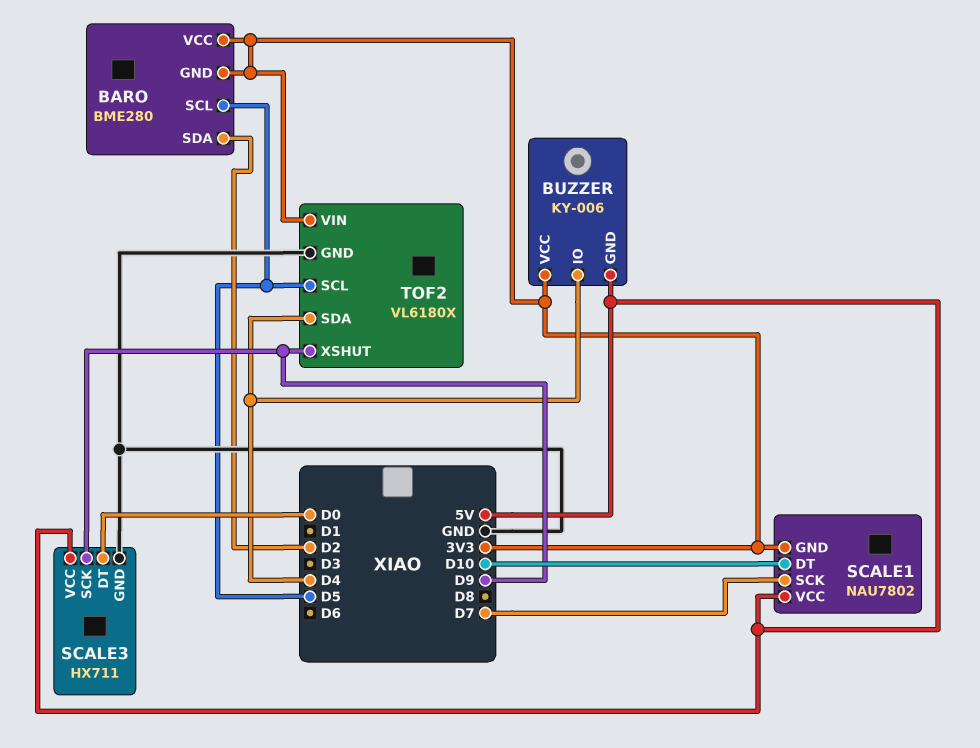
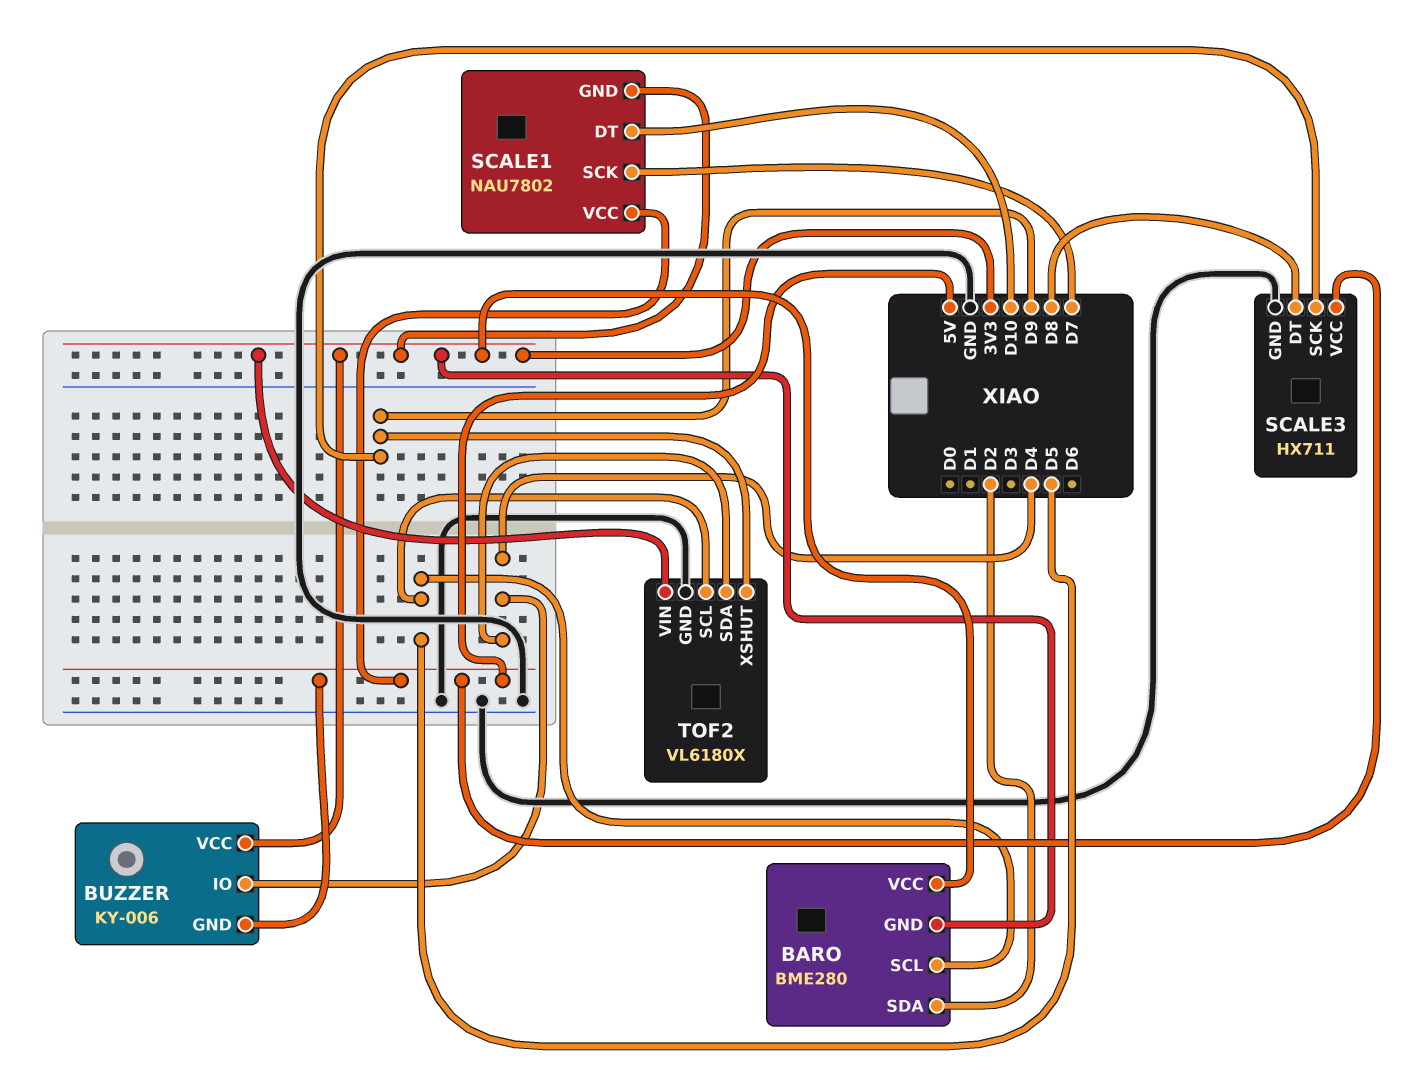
SCALE3 pin DT: D0 -> D8

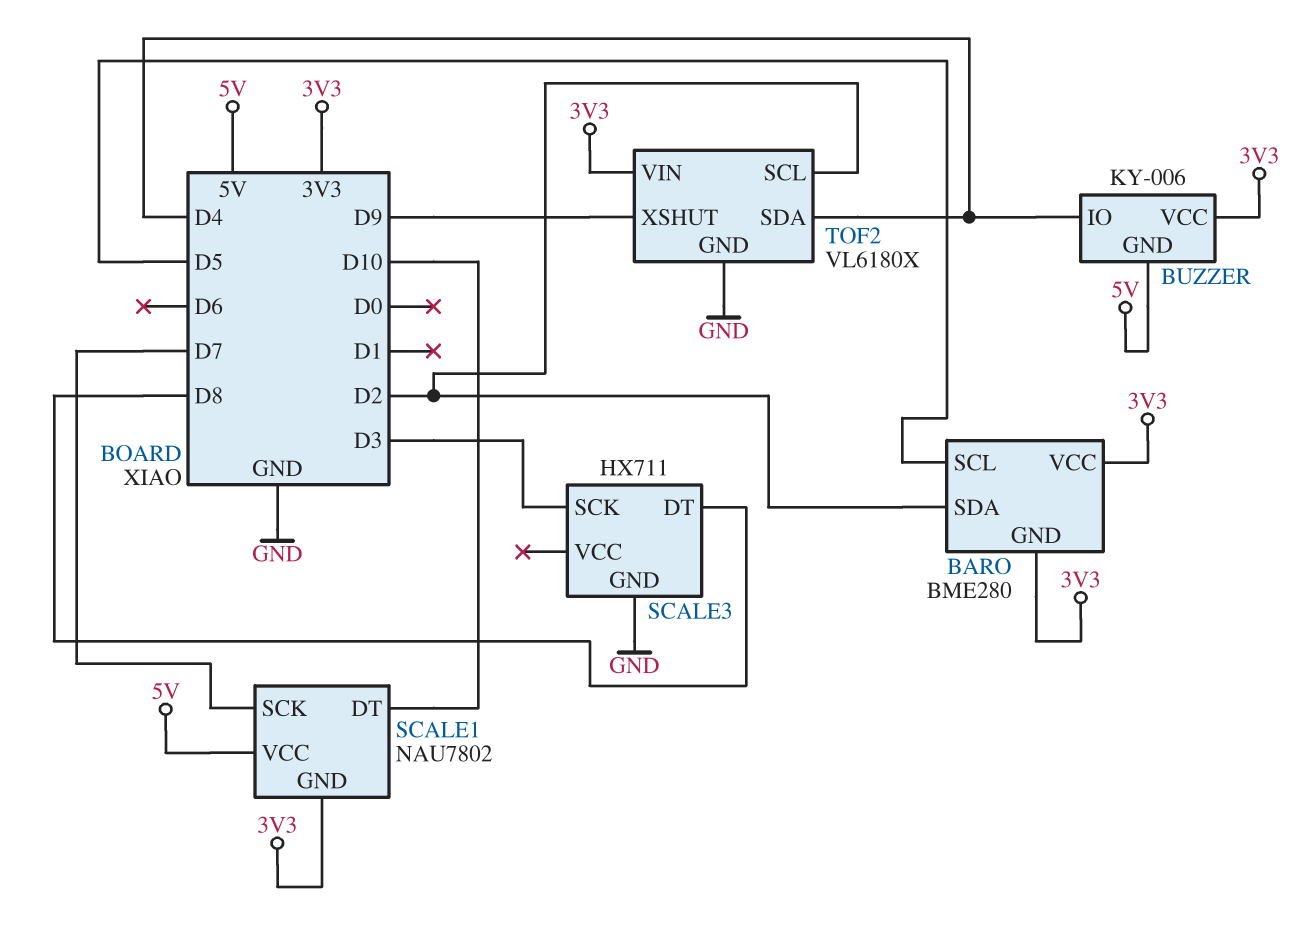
SCALE3 pin SCK: D9 -> D3
SCALE3 pin VCC: 5V -> none
TOF2 pin SCL: D5 -> D2

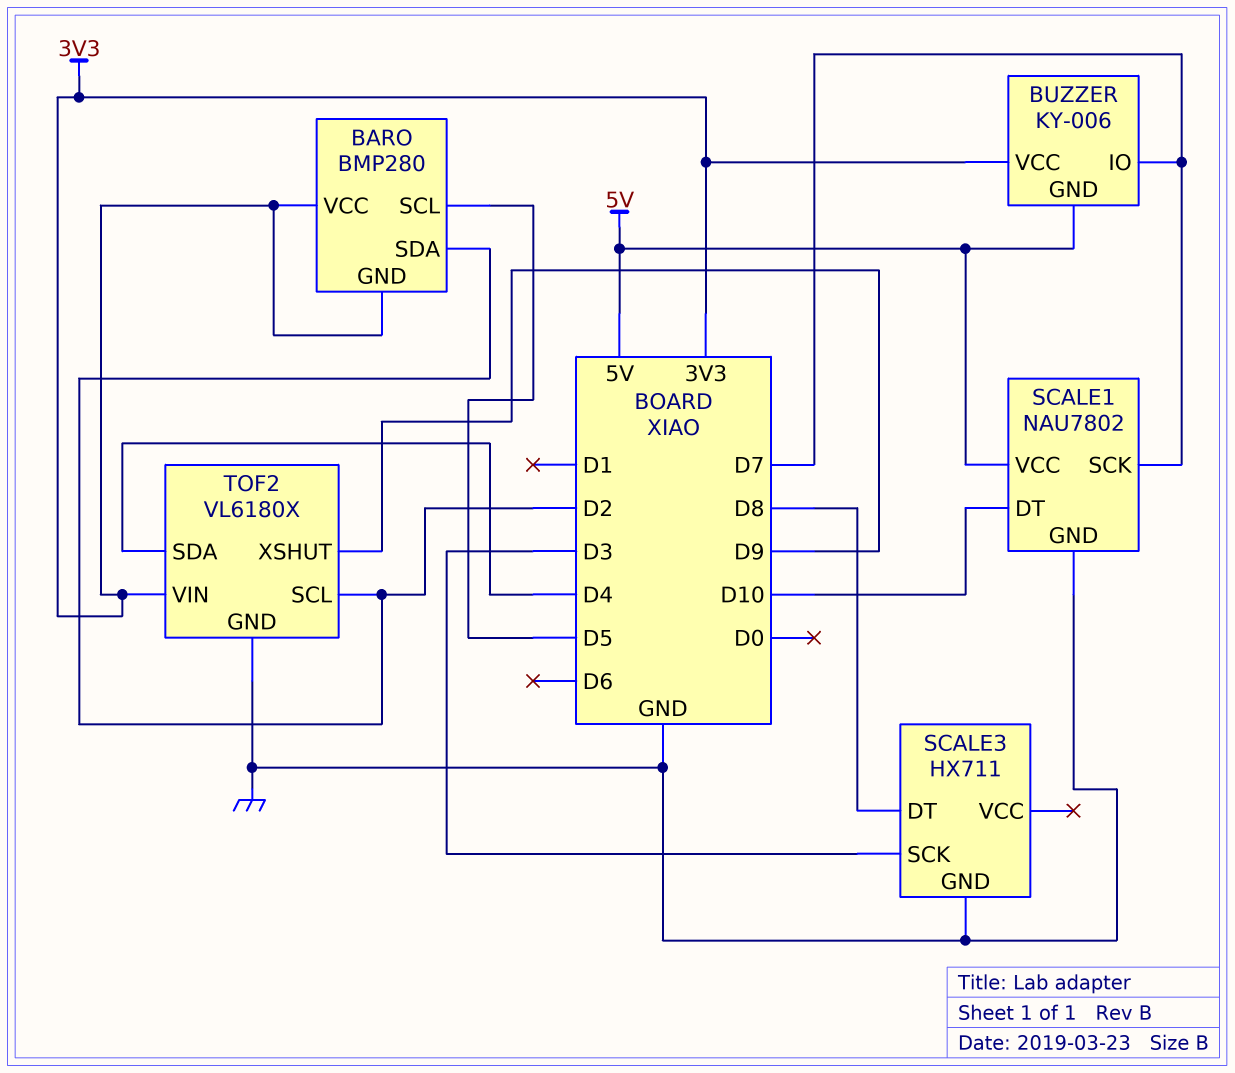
BARO: BME280 -> BMP280
BUZZER pin IO: D4 -> D7
SCALE1 pin GND: 3V3 -> GND

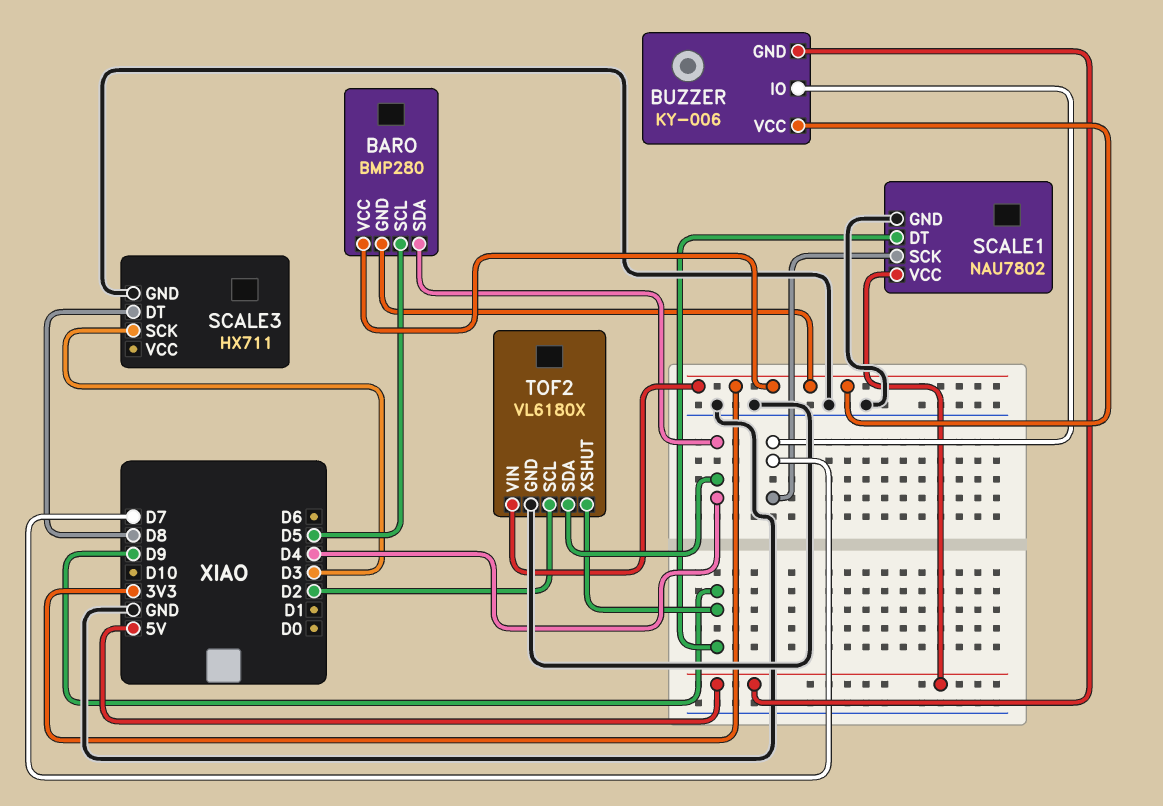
BARO pin SDA: D2 -> D4
SCALE1 pin DT: D10 -> D9

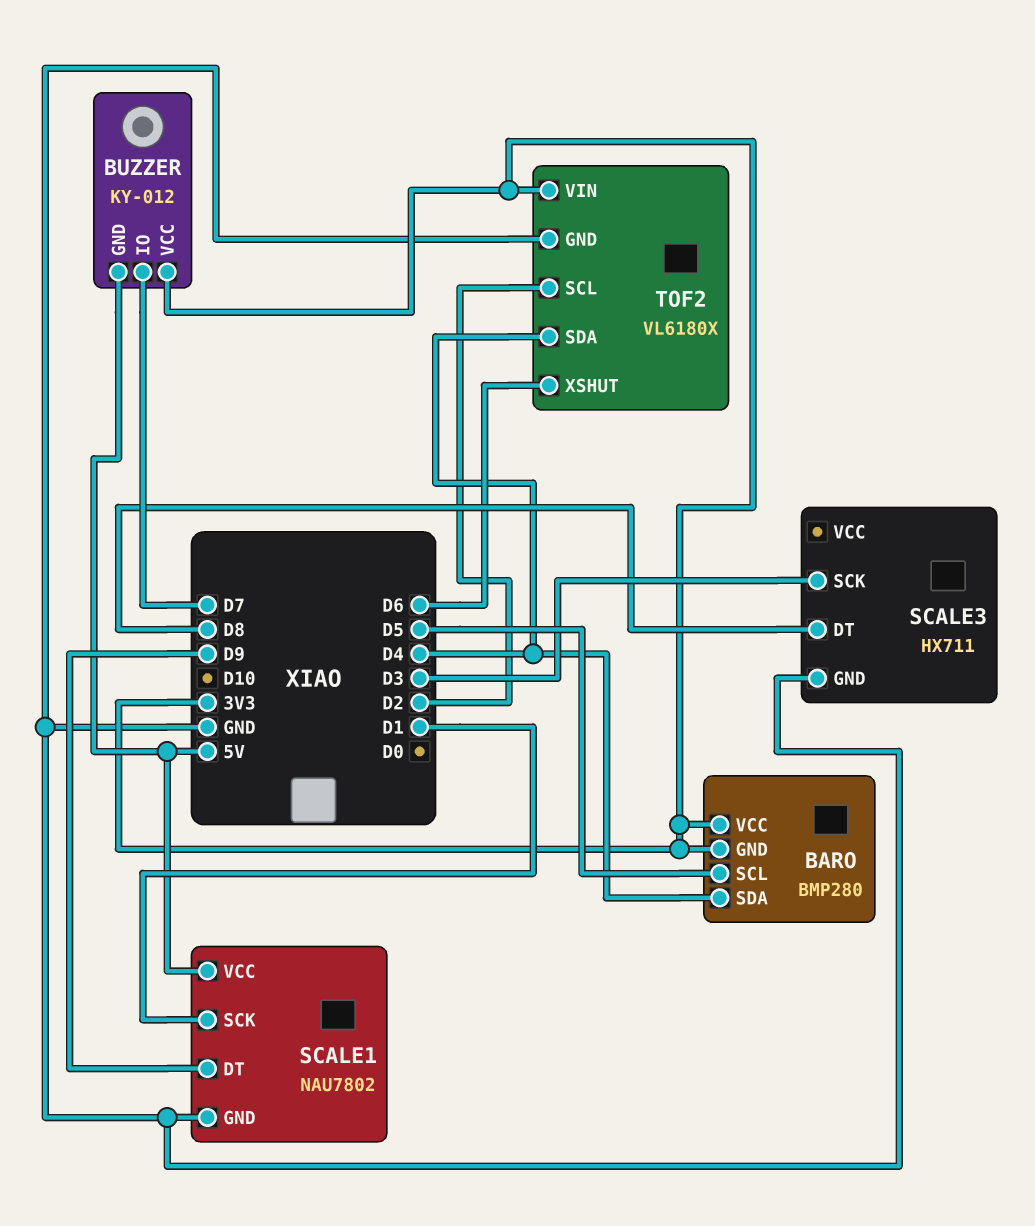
BUZZER: KY-006 -> KY-012
SCALE1 pin SCK: D7 -> D1
TOF2 pin XSHUT: D9 -> D6

